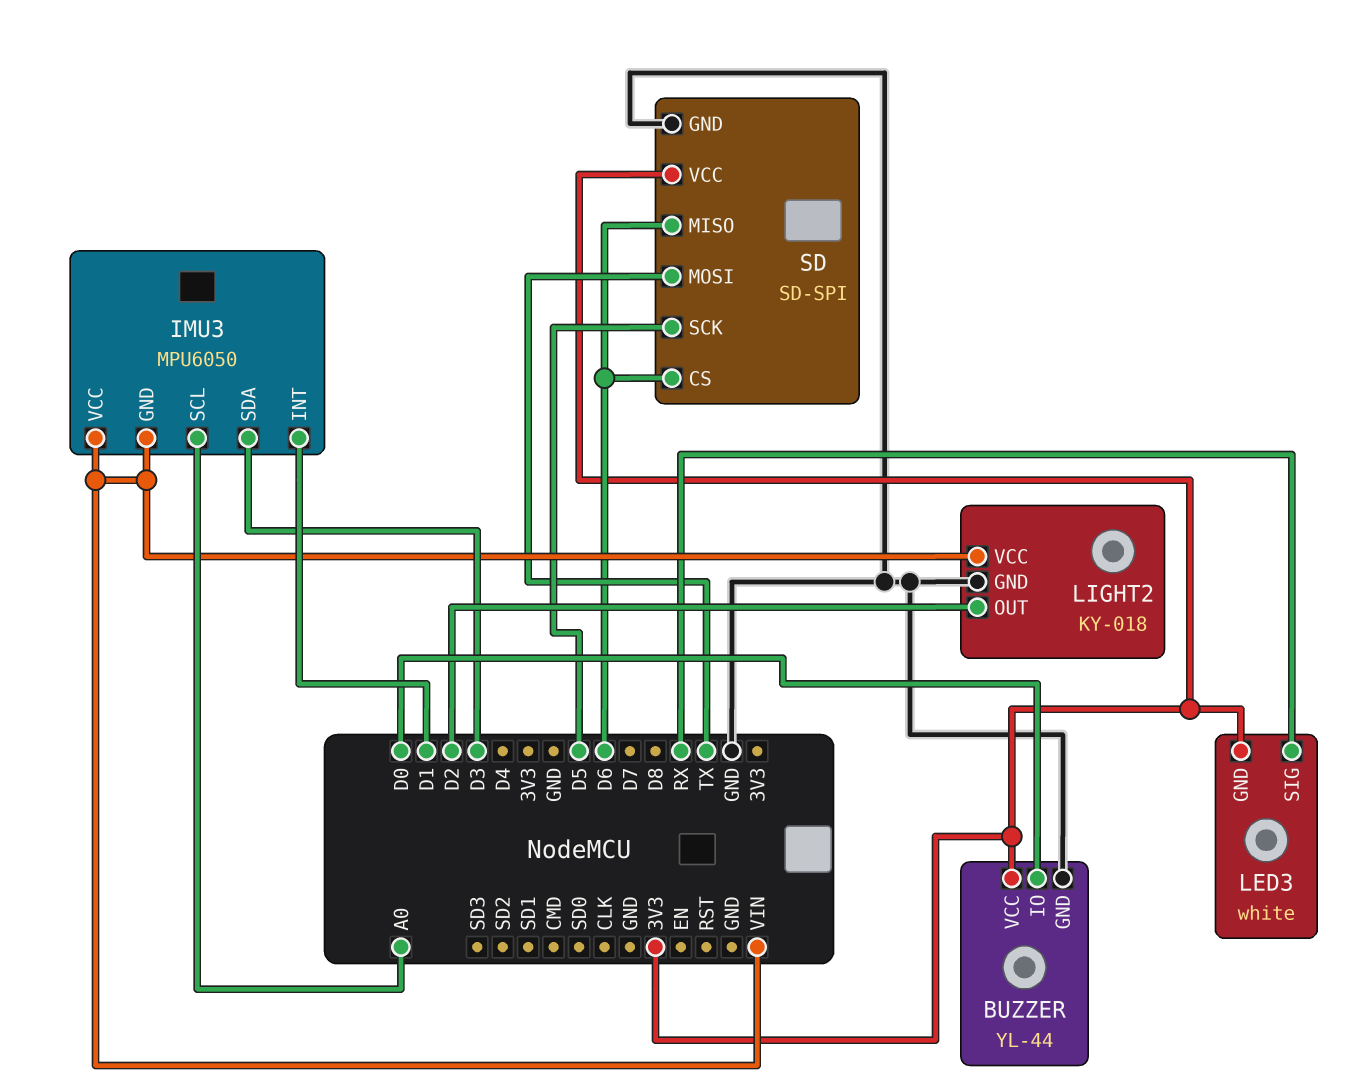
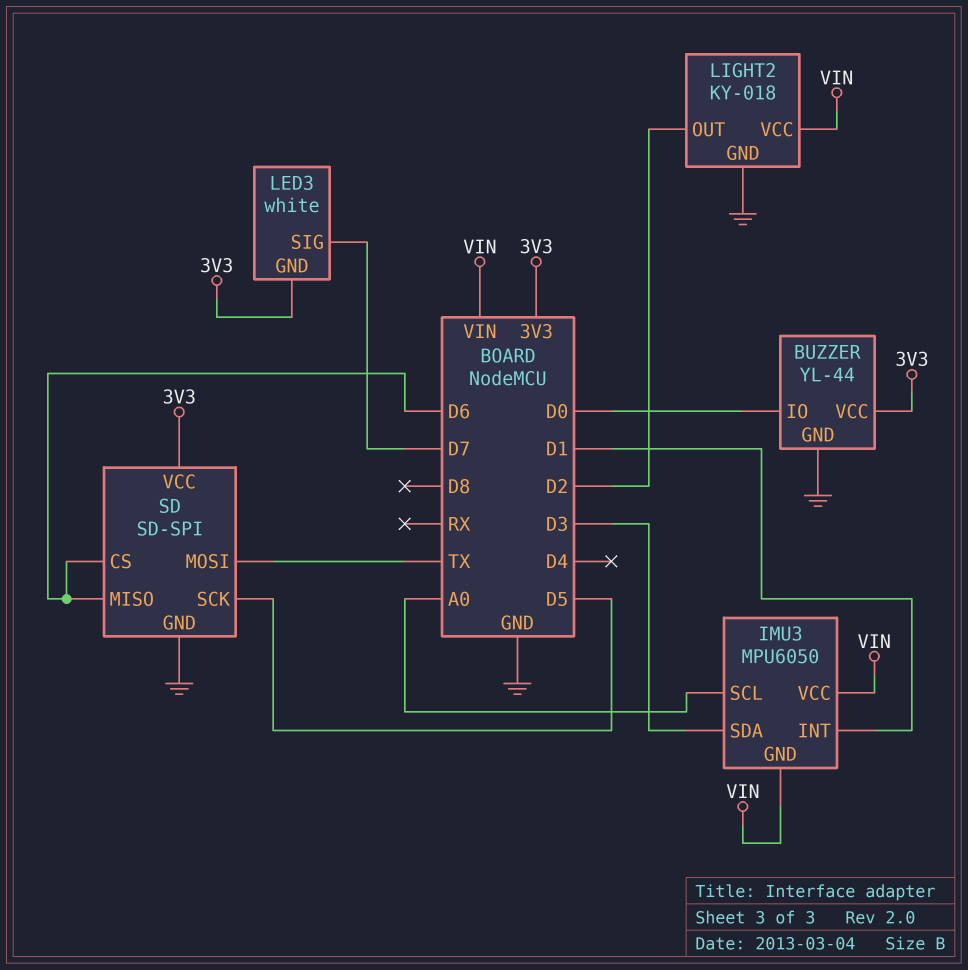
LED3 pin SIG: RX -> D7

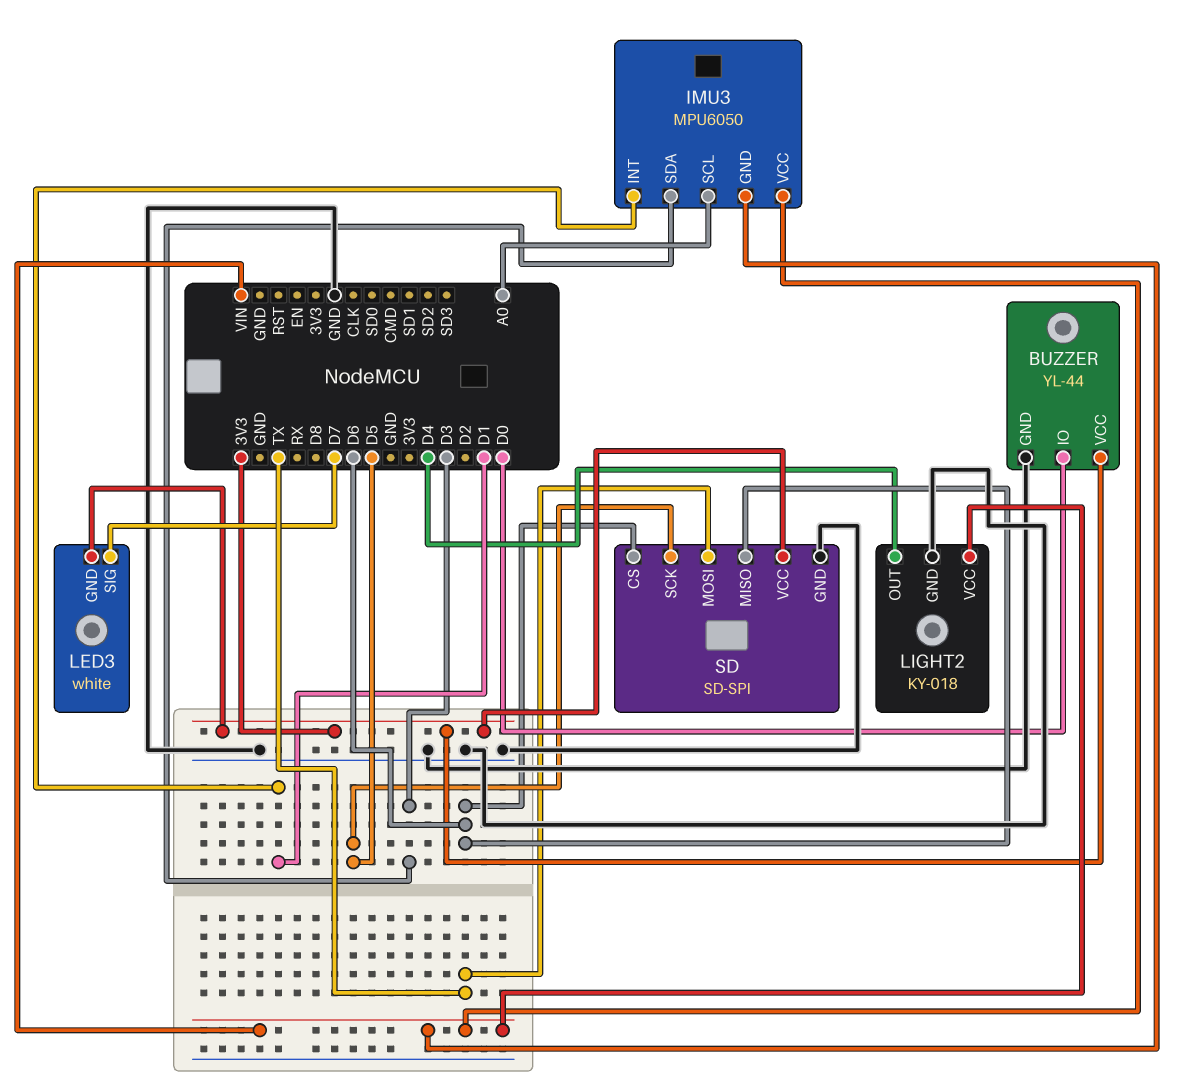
LIGHT2 pin OUT: D2 -> D4

